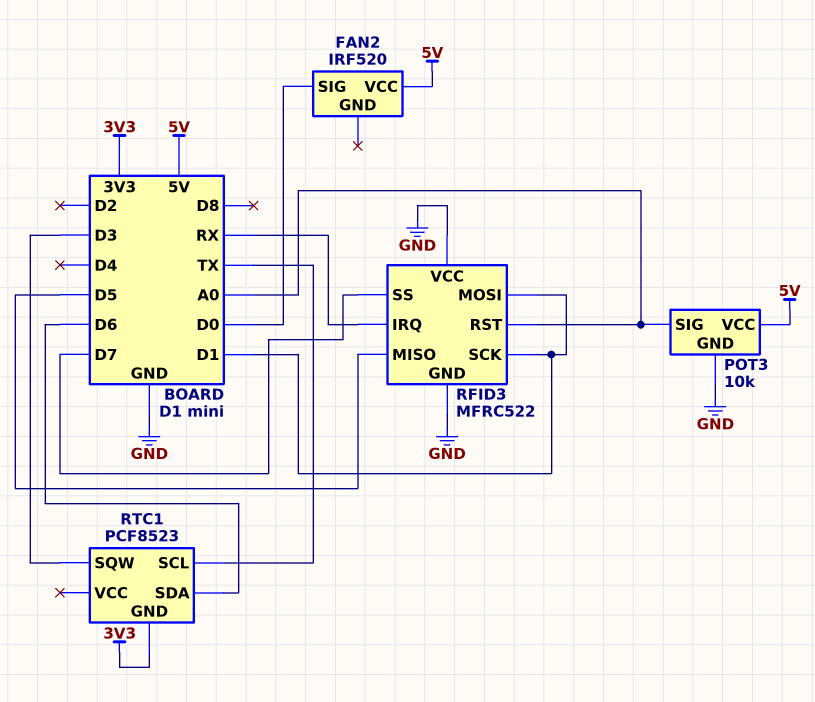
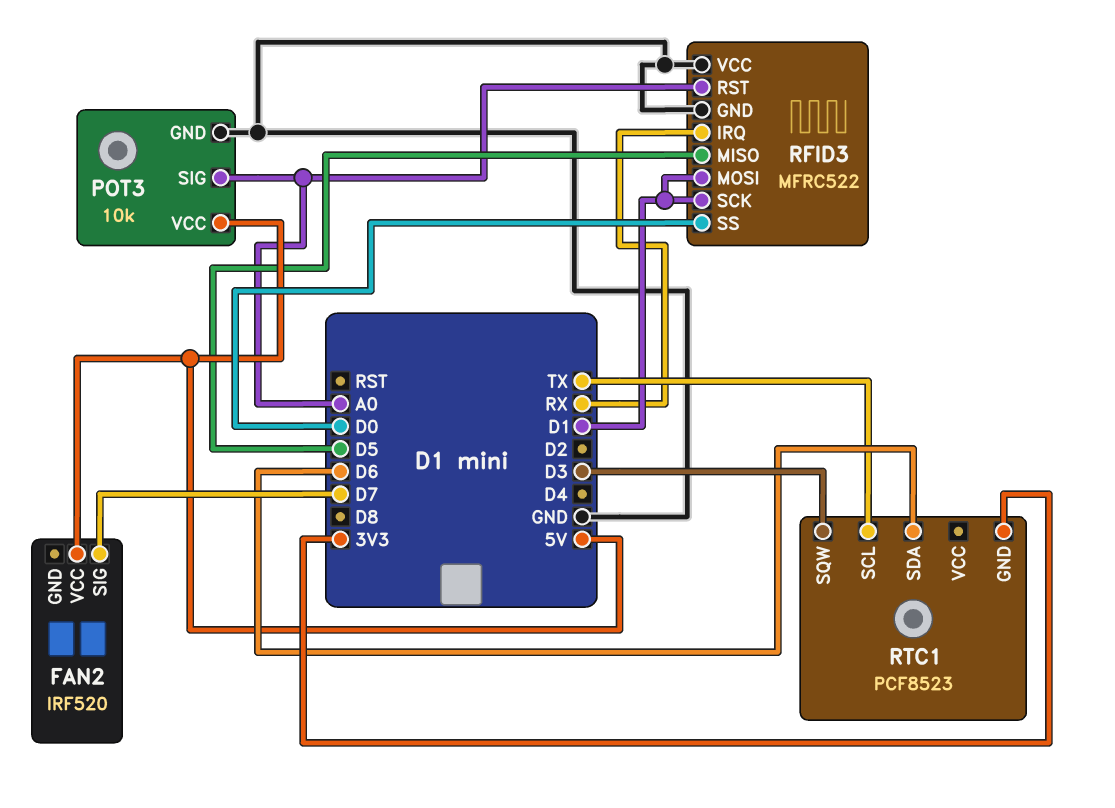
FAN2 pin SIG: D0 -> D7
RFID3 pin SS: D7 -> D0

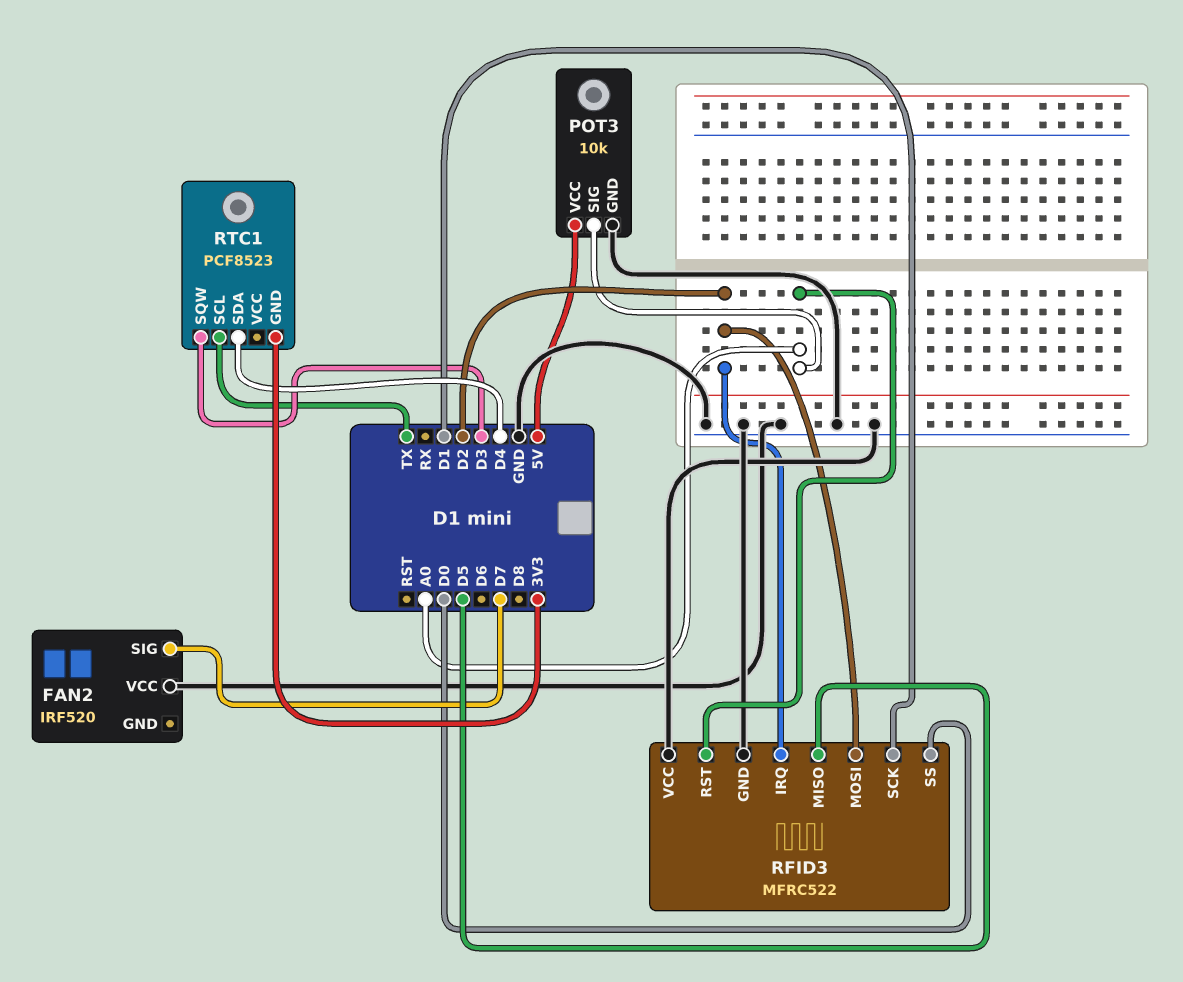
FAN2 pin VCC: 5V -> GND
RFID3 pin IRQ: RX -> D2
RFID3 pin MOSI: D1 -> D2
RTC1 pin SDA: D6 -> D4

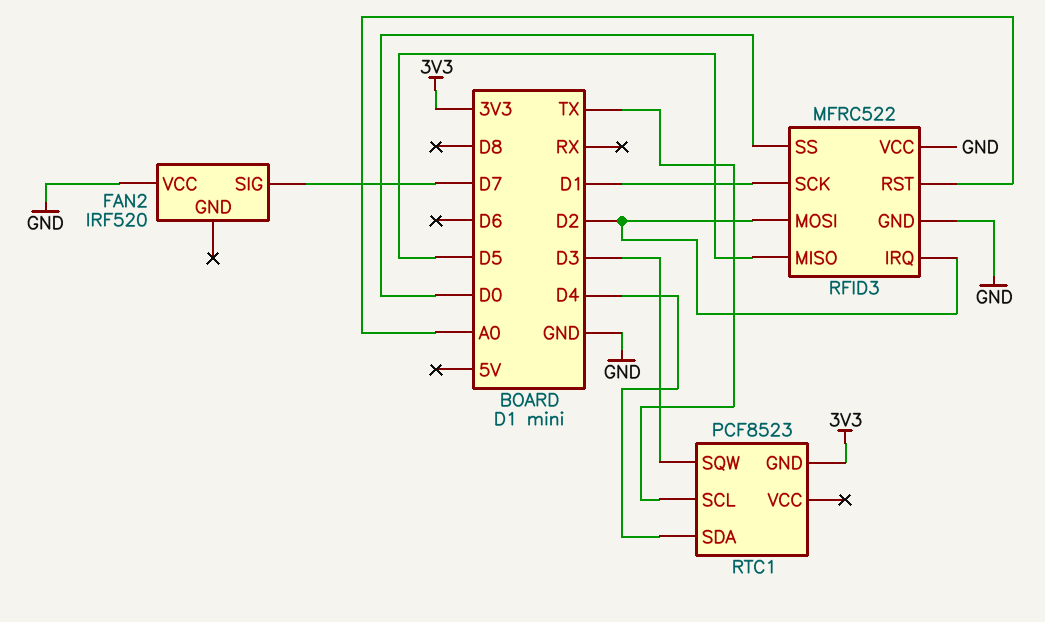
POT3: 10k -> none
POT3 pin GND: GND -> none
POT3 pin SIG: A0 -> none
POT3 pin VCC: 5V -> none

